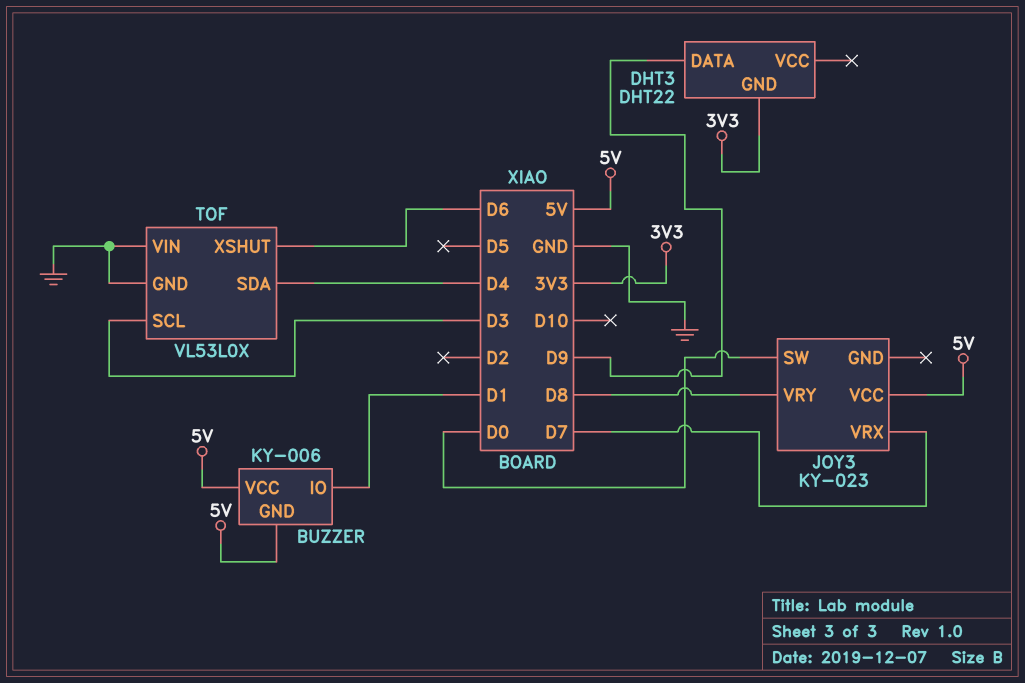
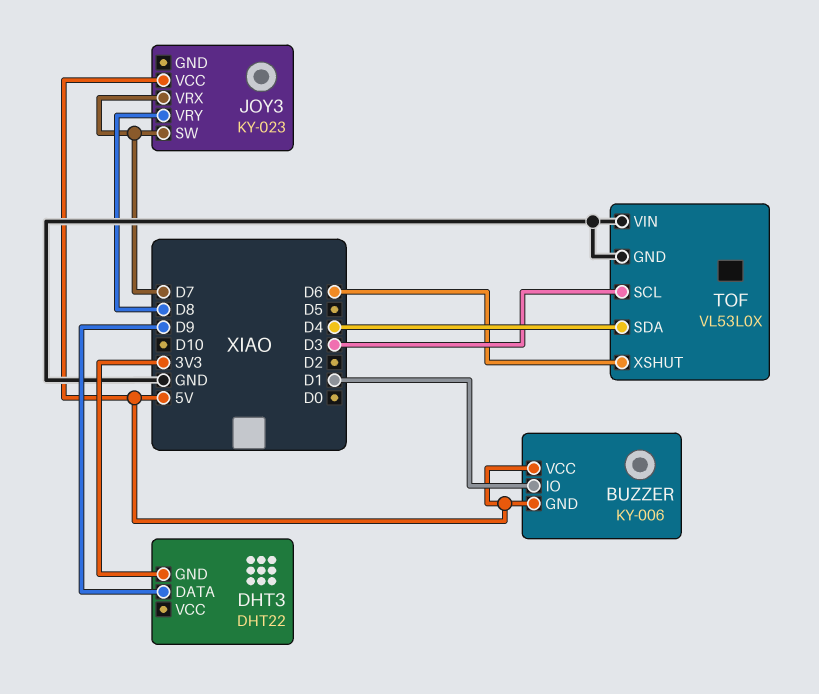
JOY3 pin SW: D0 -> D7

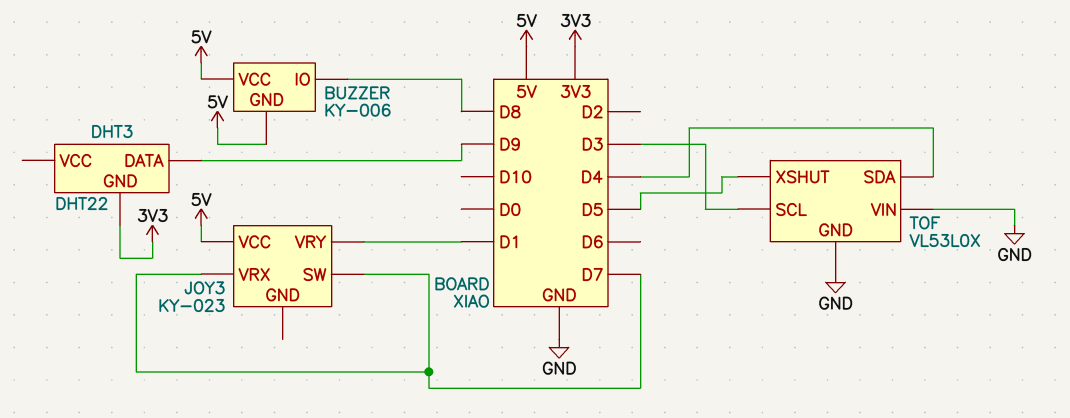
BUZZER pin IO: D1 -> D8
JOY3 pin VRY: D8 -> D1
TOF pin XSHUT: D6 -> D5

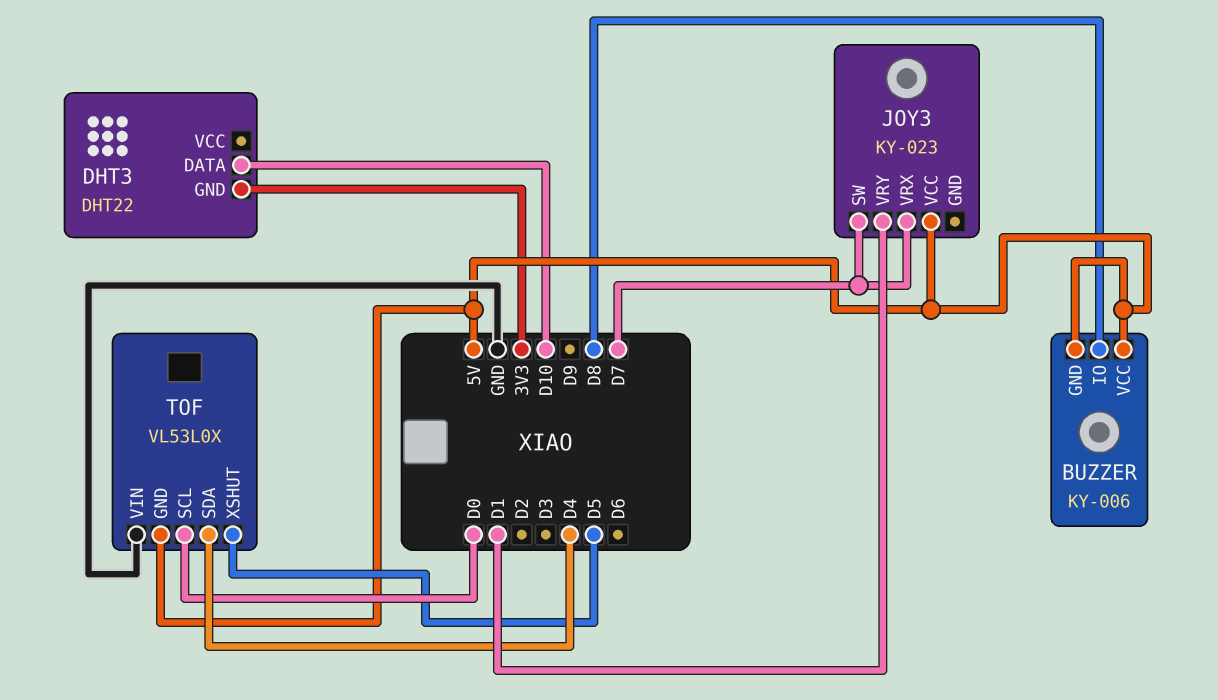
DHT3 pin DATA: D9 -> D10
TOF pin GND: GND -> 5V
TOF pin SCL: D3 -> D0

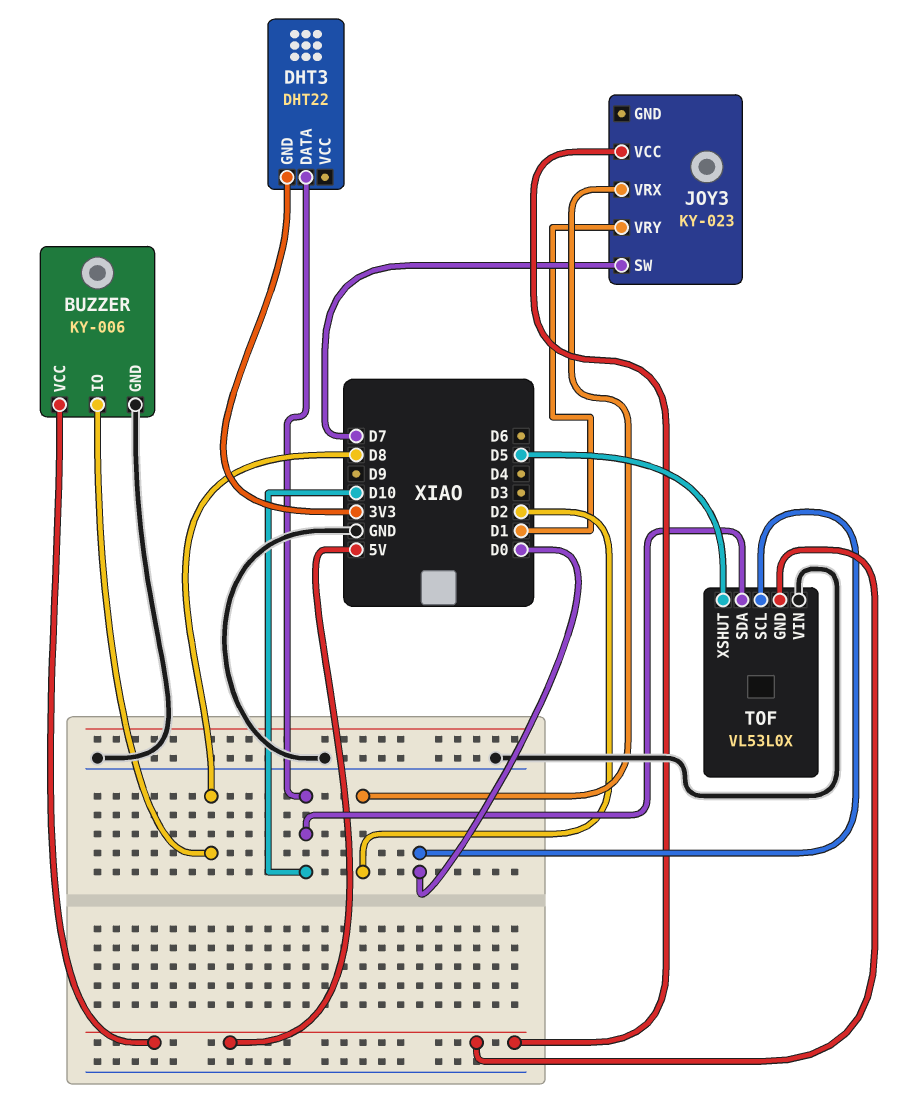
BUZZER pin GND: 5V -> GND
JOY3 pin VRX: D7 -> D2
TOF pin SDA: D4 -> D10

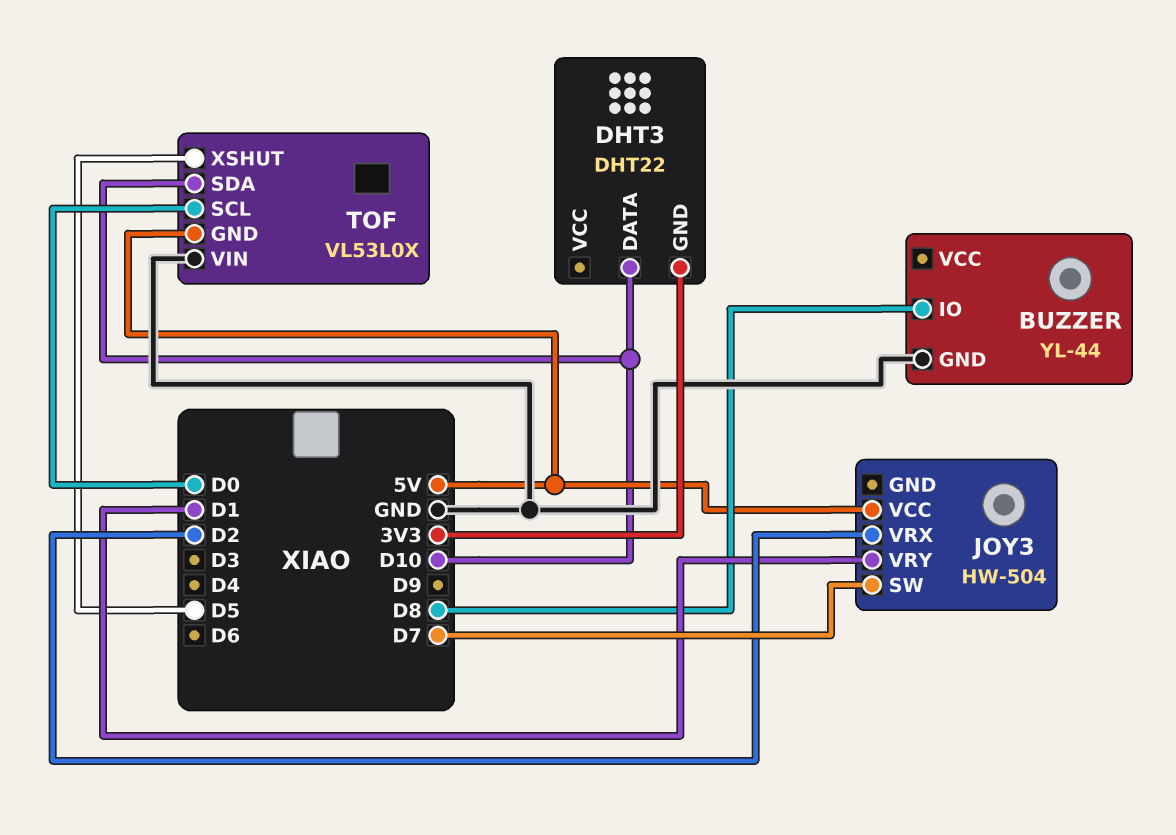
BUZZER: KY-006 -> YL-44
BUZZER pin VCC: 5V -> none
JOY3: KY-023 -> HW-504

